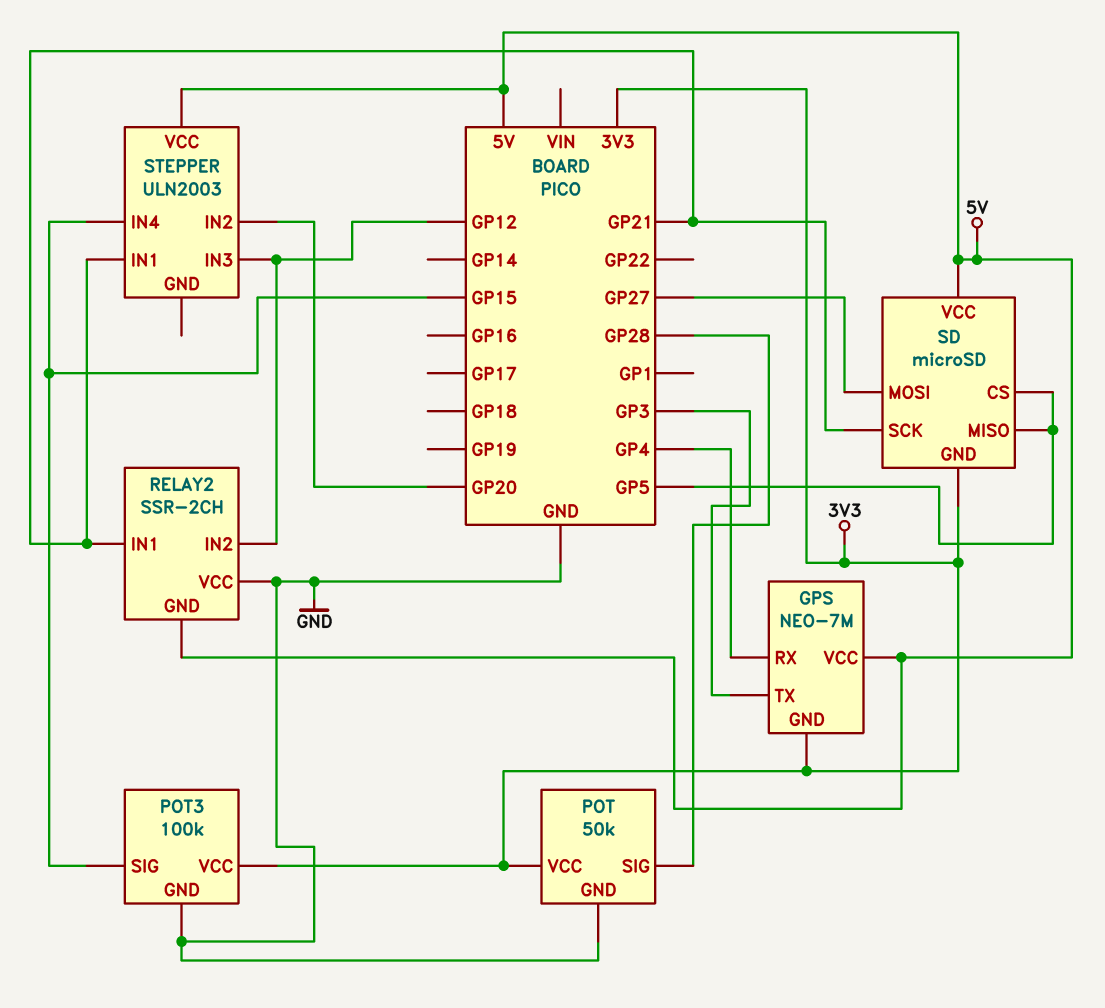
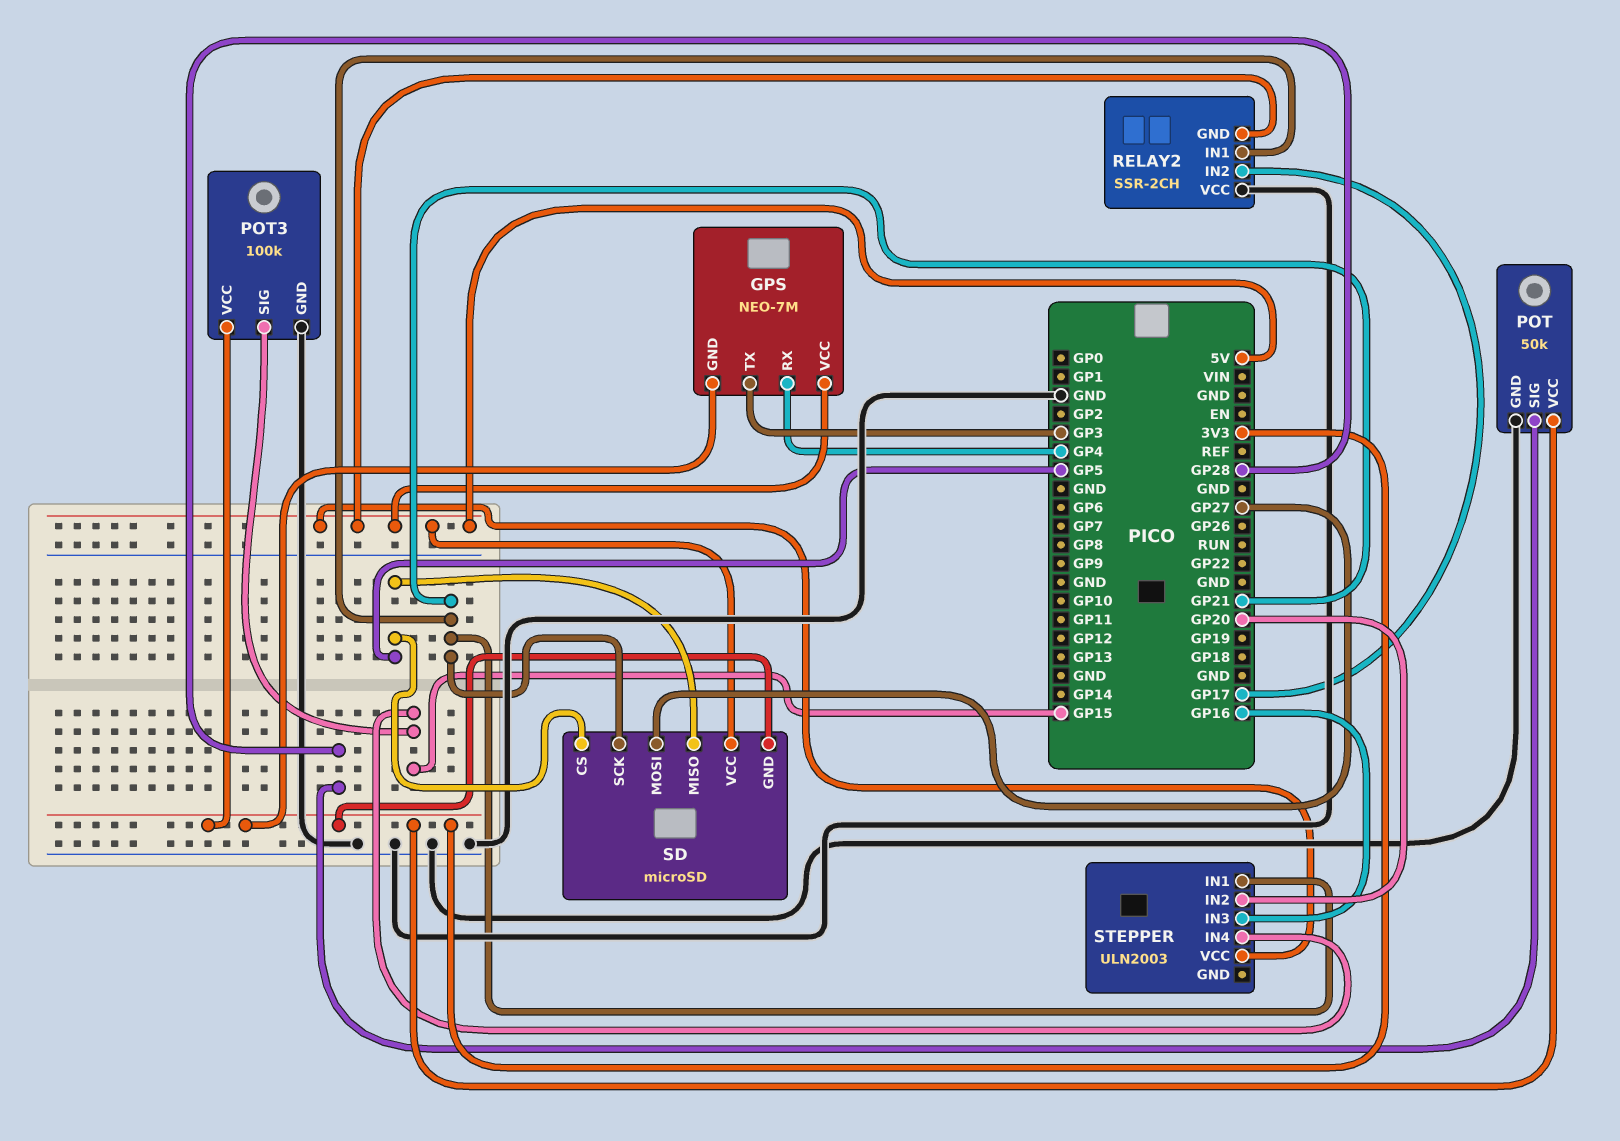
RELAY2 pin IN2: GP12 -> GP17
STEPPER pin IN3: GP12 -> GP16

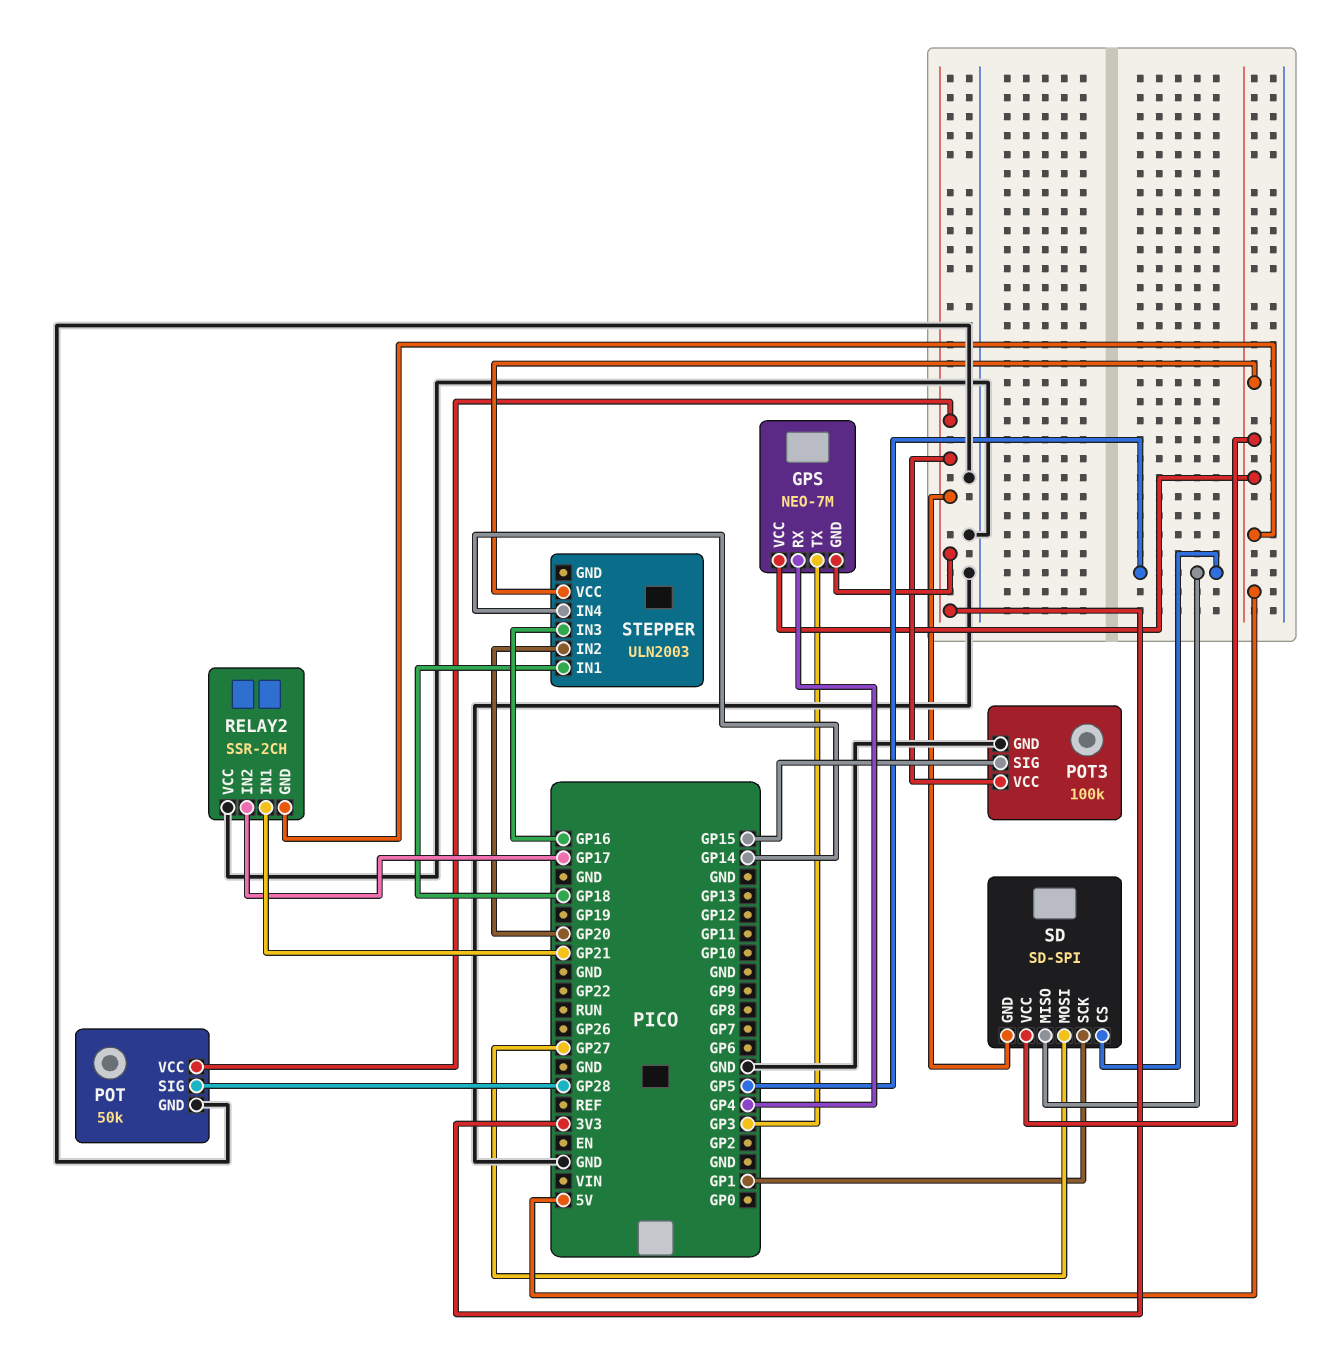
SD: microSD -> SD-SPI
SD pin SCK: GP21 -> GP1
STEPPER pin IN1: GP21 -> GP18
STEPPER pin IN4: GP15 -> GP14

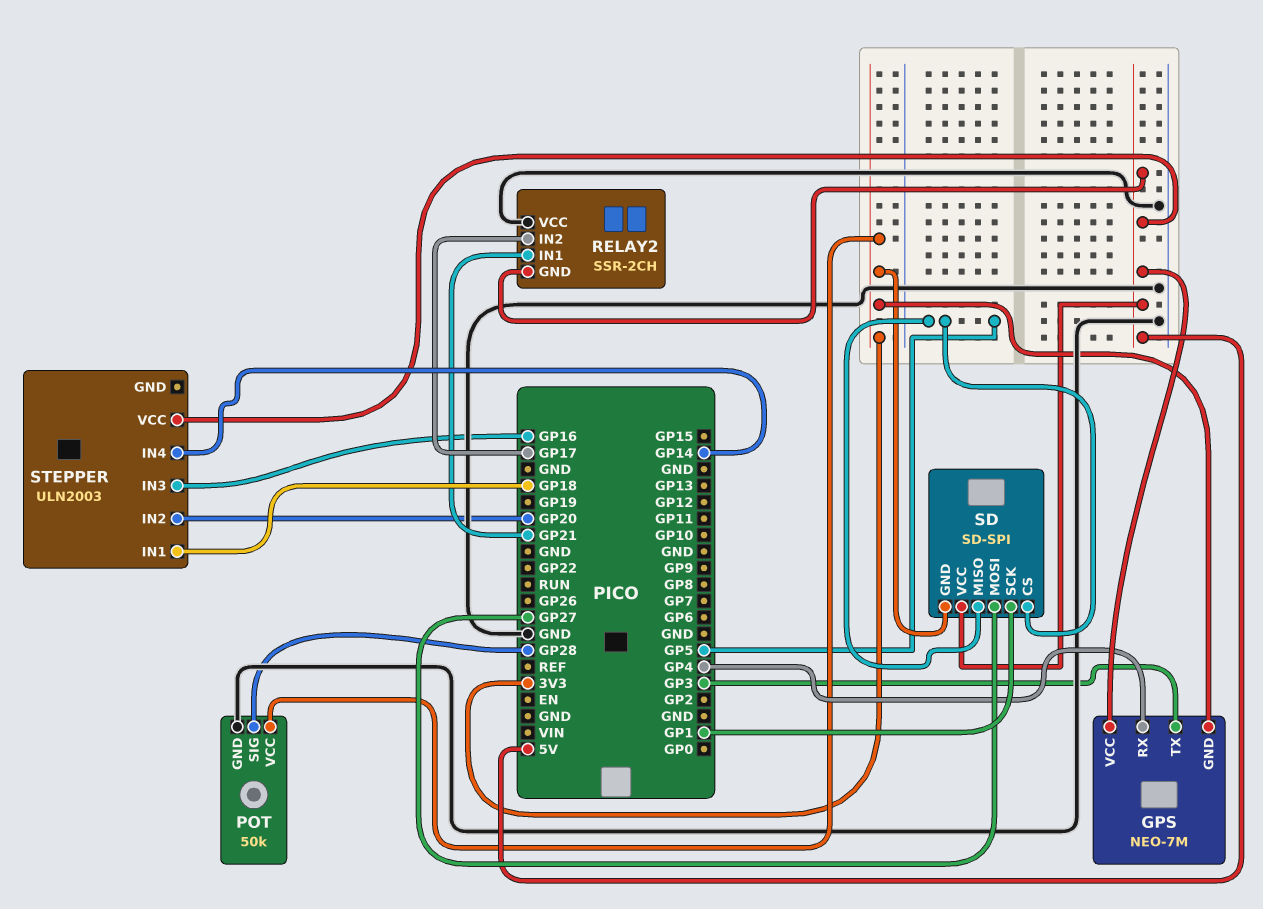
POT3: 100k -> none
POT3 pin GND: GND -> none
POT3 pin SIG: GP15 -> none
POT3 pin VCC: 3V3 -> none

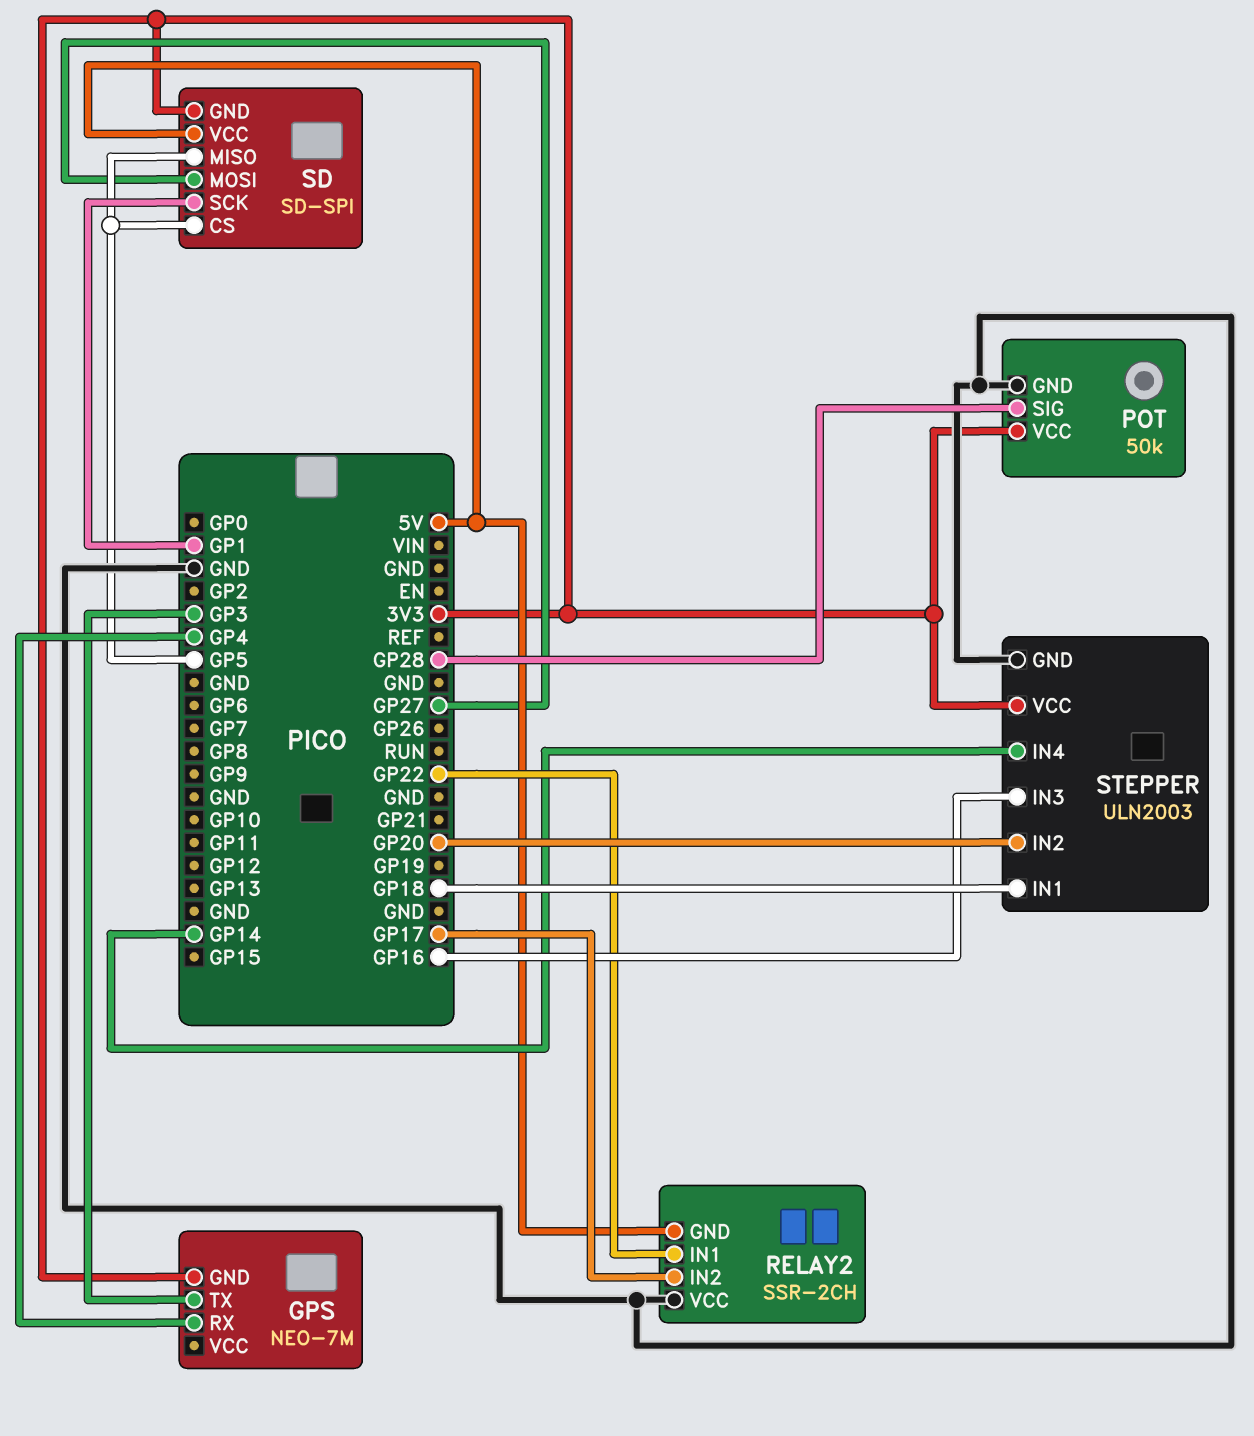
GPS pin VCC: 5V -> none
RELAY2 pin IN1: GP21 -> GP22
STEPPER pin GND: none -> GND
STEPPER pin VCC: 5V -> 3V3

